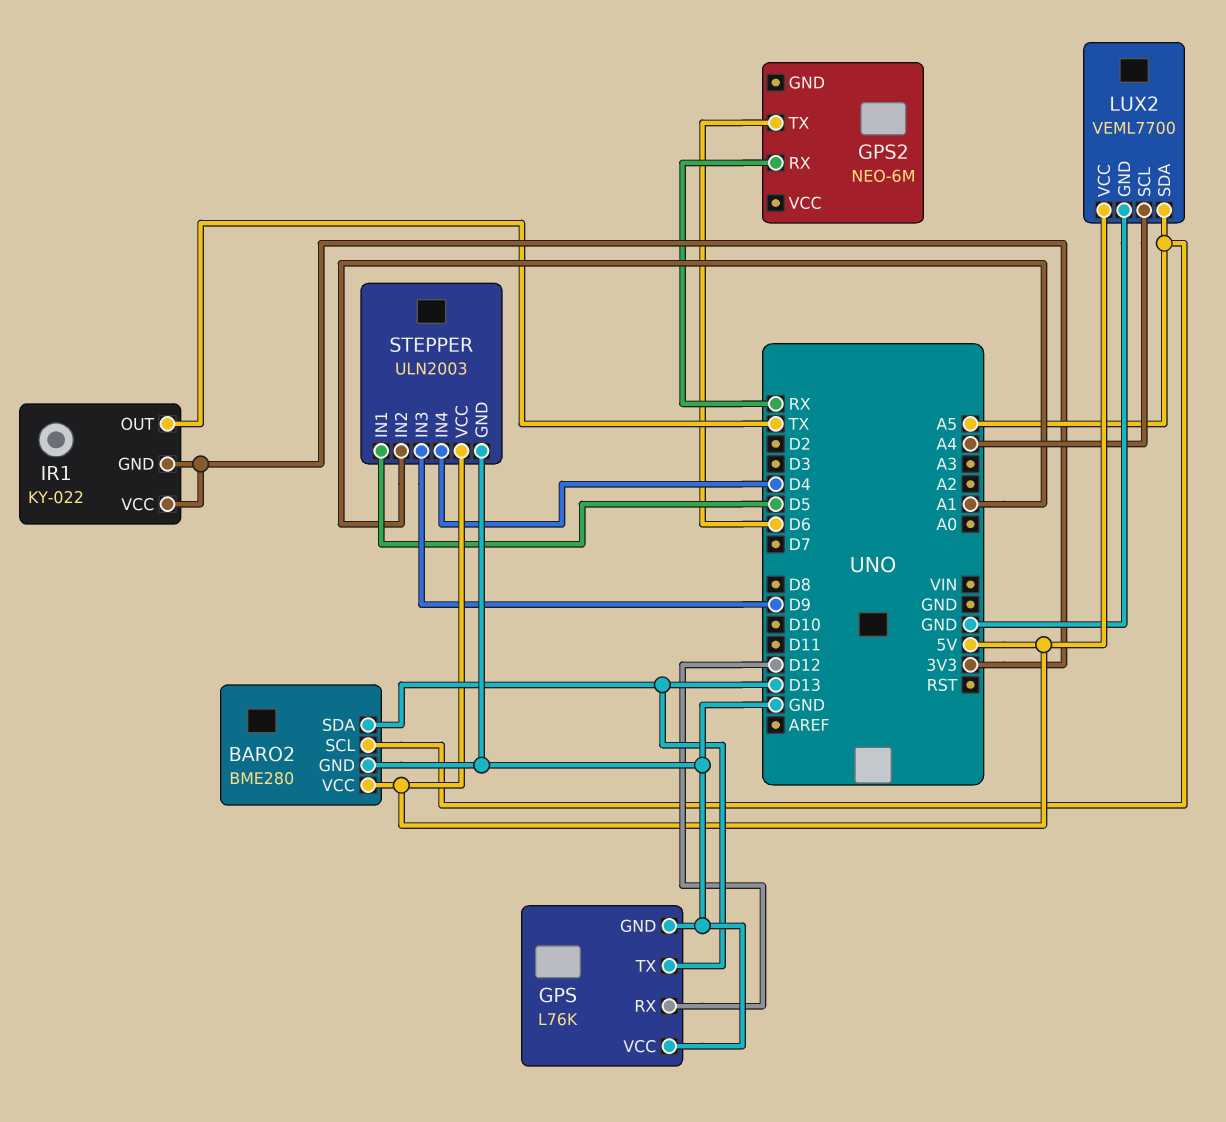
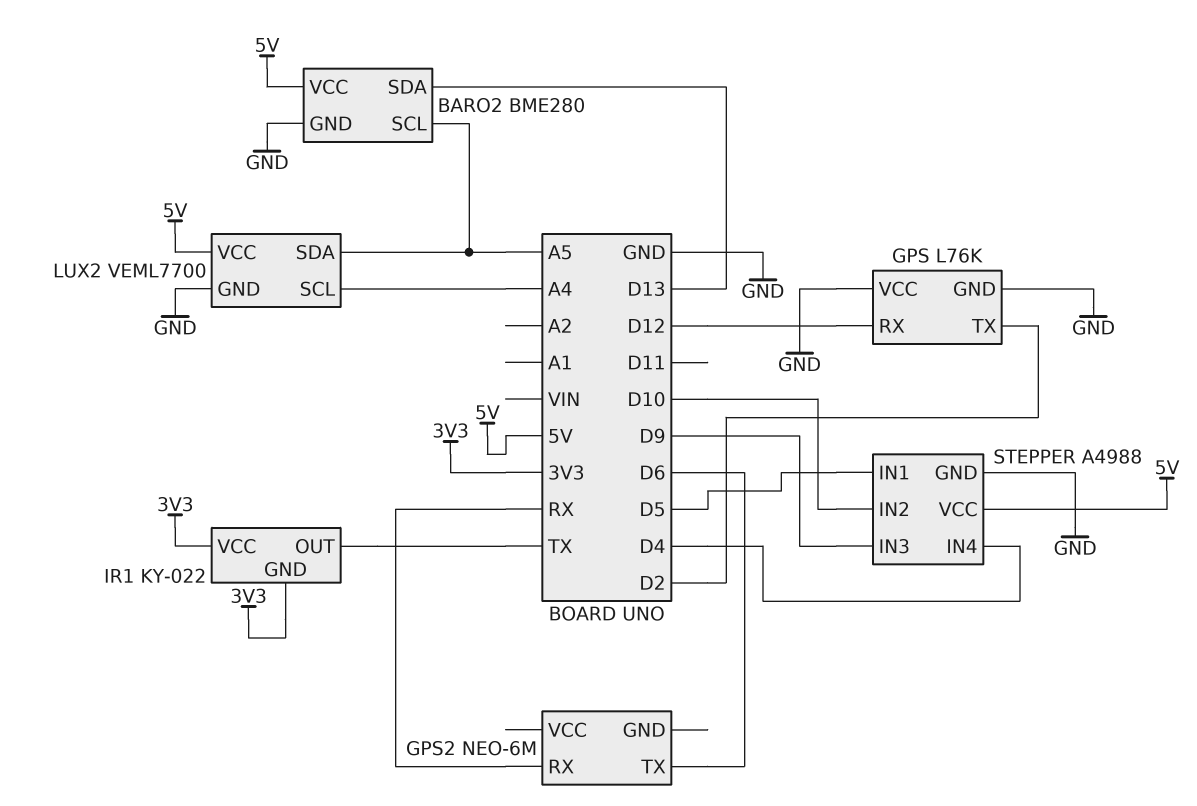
GPS pin TX: D13 -> D2
STEPPER: ULN2003 -> A4988
STEPPER pin IN2: A1 -> D10

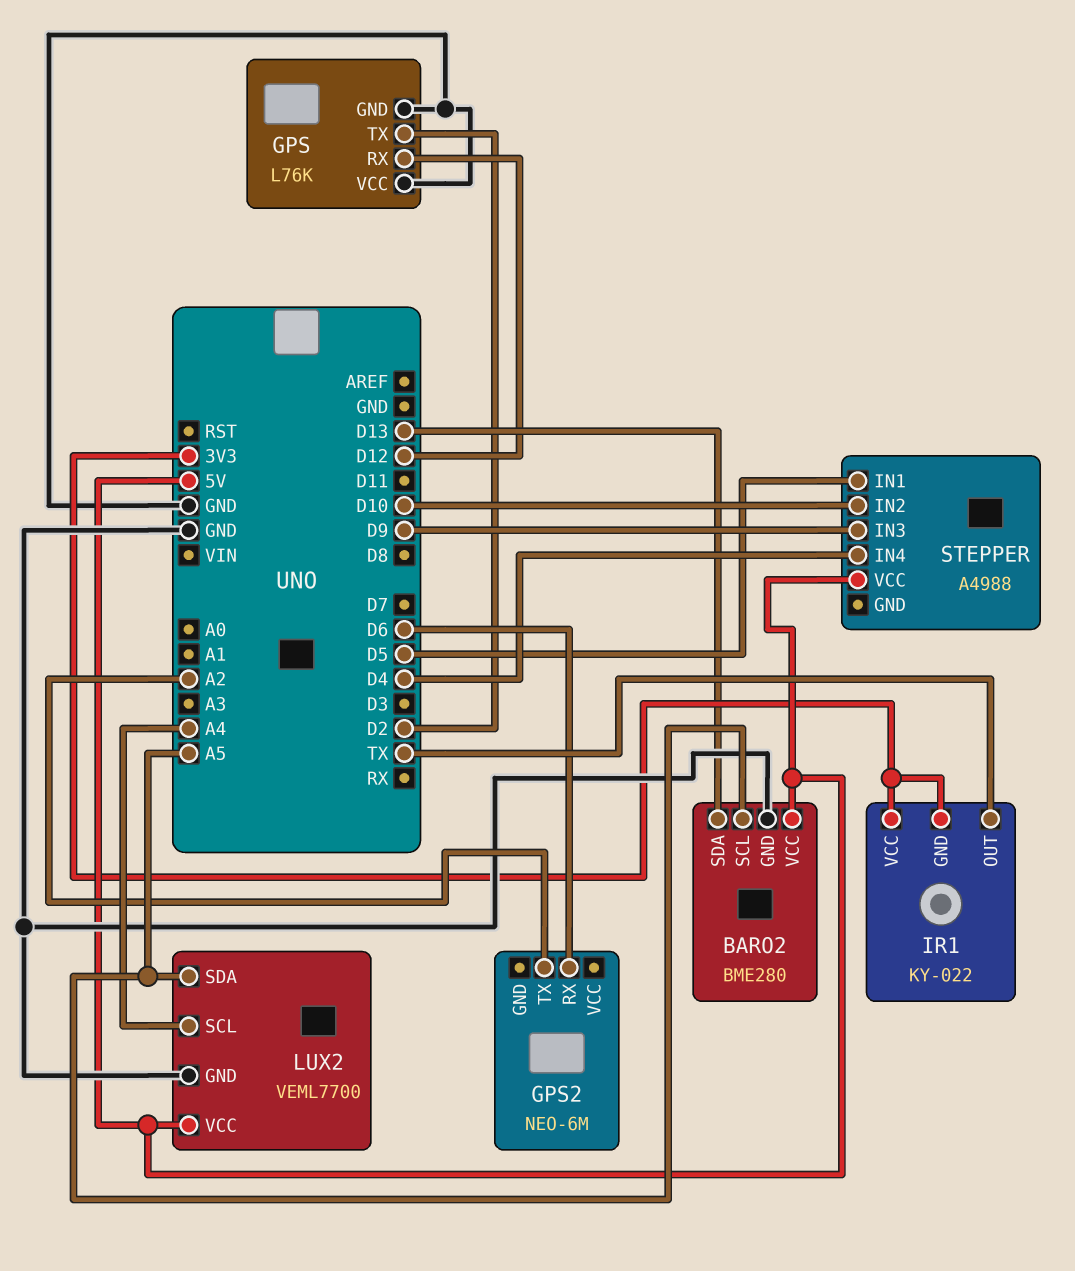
GPS2 pin RX: RX -> D6
GPS2 pin TX: D6 -> A2
STEPPER pin GND: GND -> none

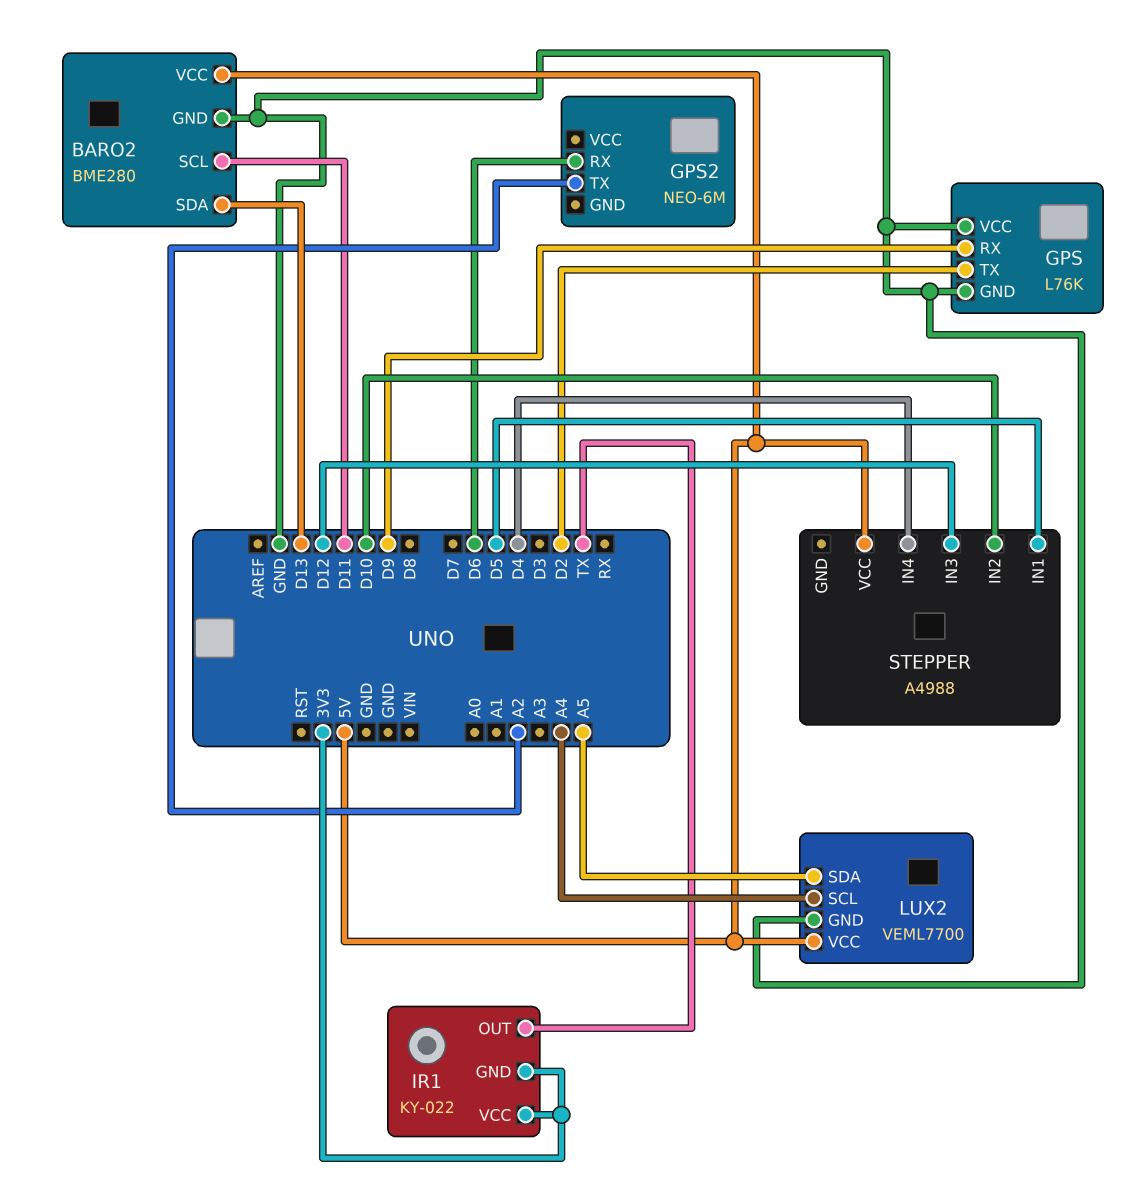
BARO2 pin SCL: A5 -> D11
GPS pin RX: D12 -> D9
STEPPER pin IN3: D9 -> D12

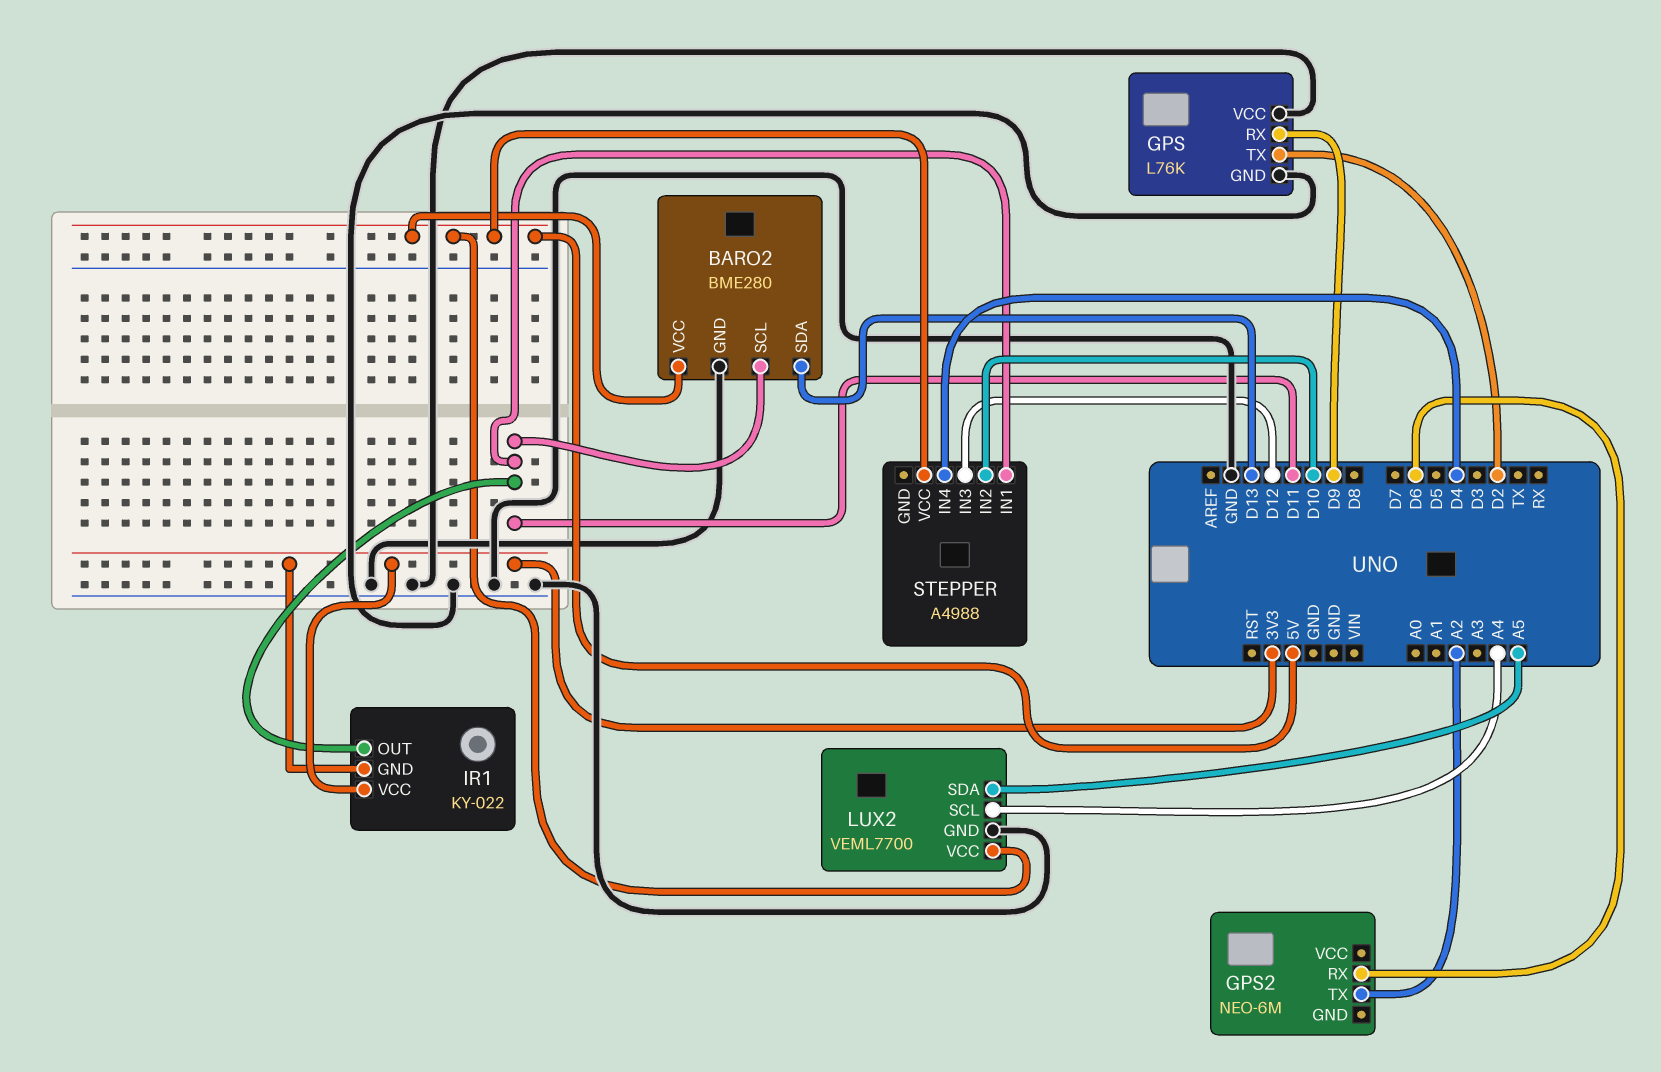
IR1 pin OUT: TX -> D11
STEPPER pin IN1: D5 -> D11

